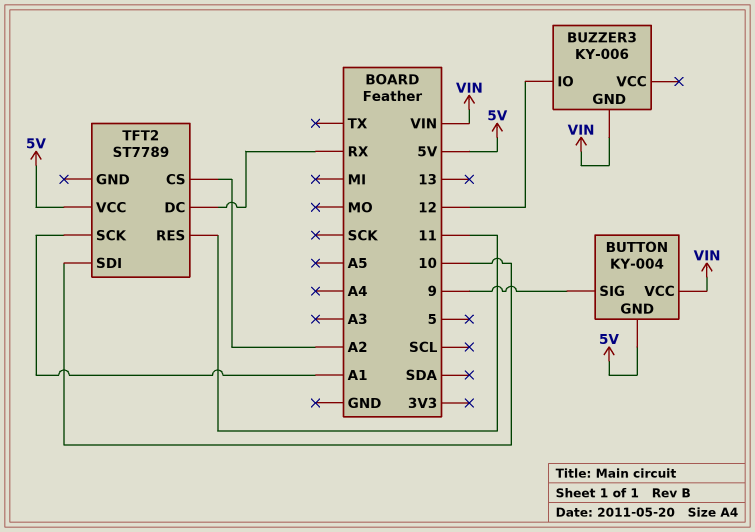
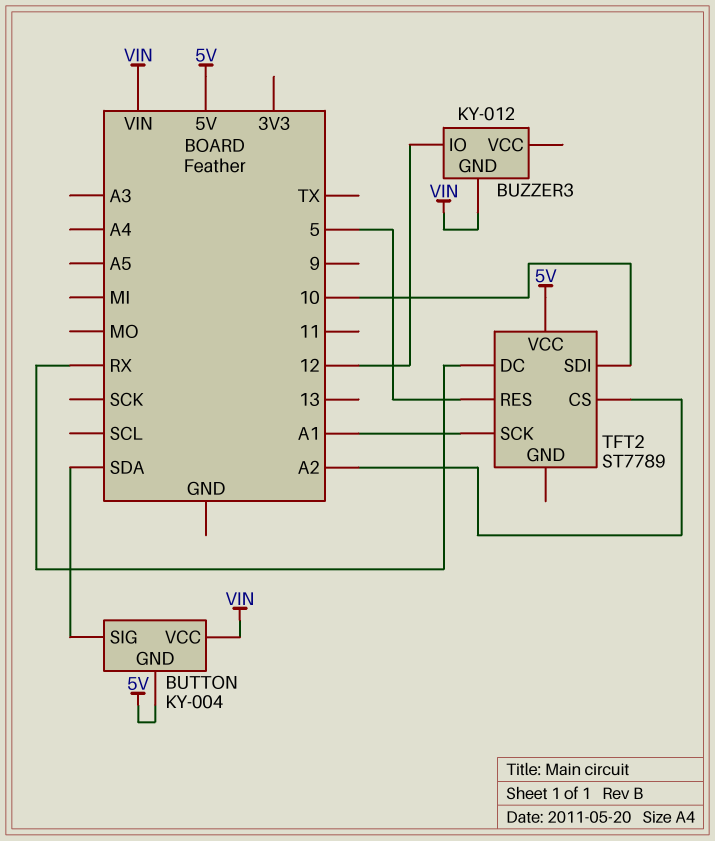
BUTTON pin SIG: 9 -> SDA
BUZZER3: KY-006 -> KY-012
TFT2 pin RES: 11 -> 5

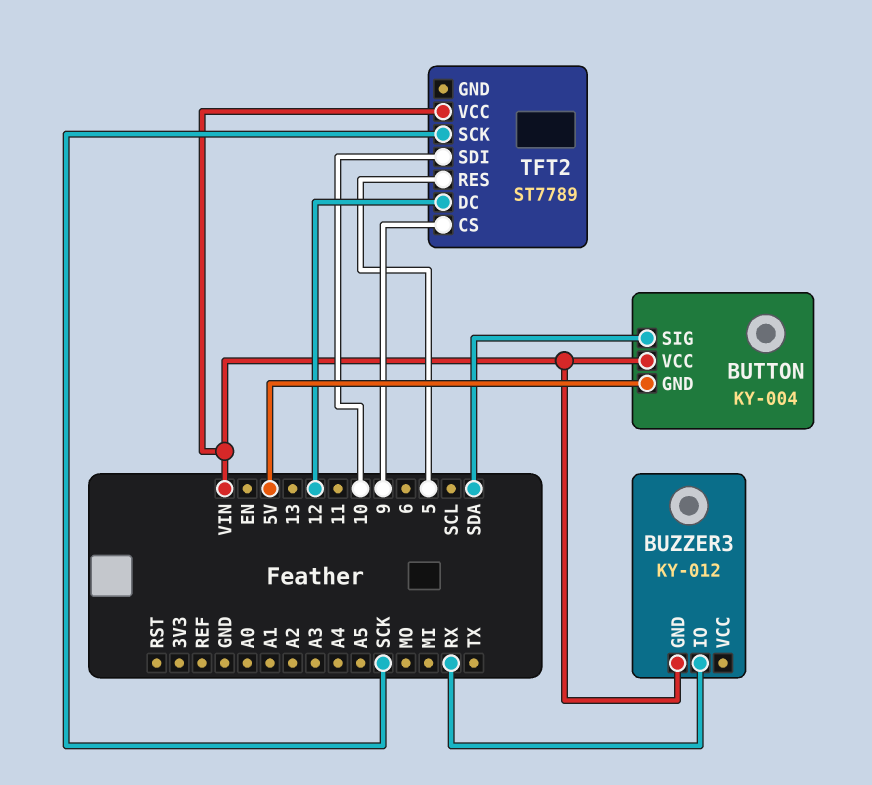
BUZZER3 pin IO: 12 -> RX
TFT2 pin CS: A2 -> 9
TFT2 pin DC: RX -> 12
TFT2 pin SCK: A1 -> SCK
TFT2 pin VCC: 5V -> VIN

